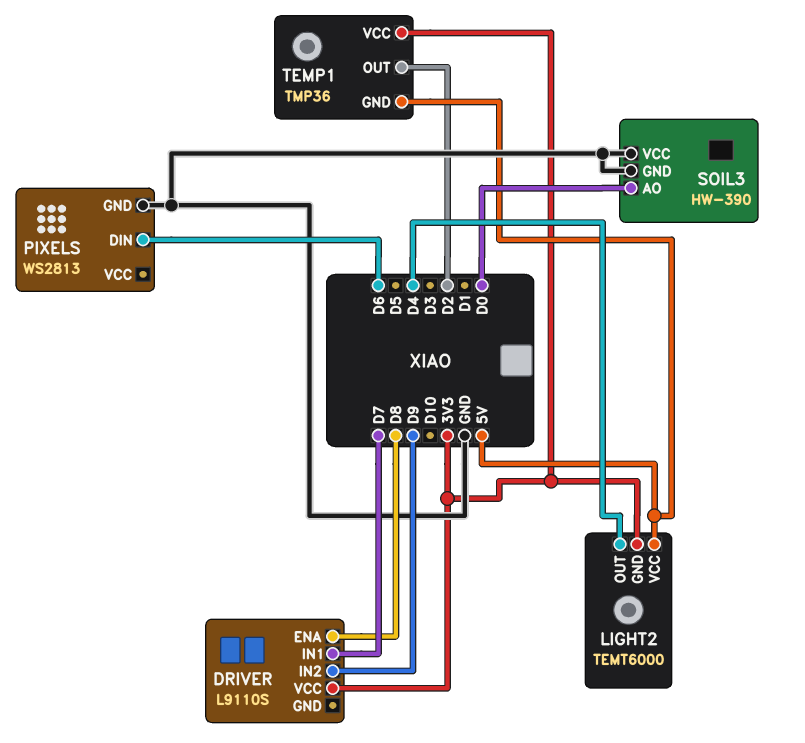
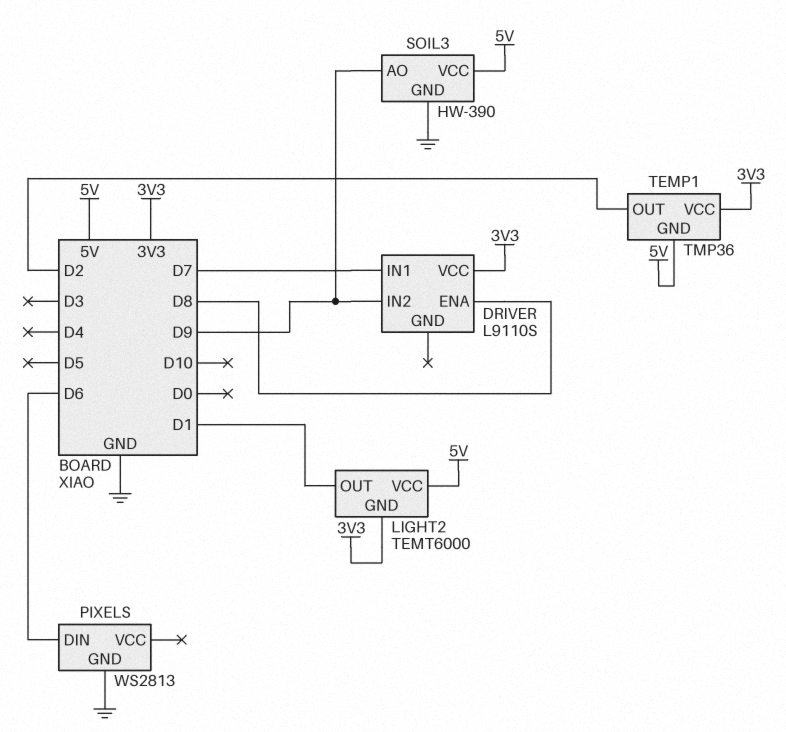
LIGHT2 pin OUT: D4 -> D1
SOIL3 pin AO: D0 -> D9
SOIL3 pin VCC: GND -> 5V

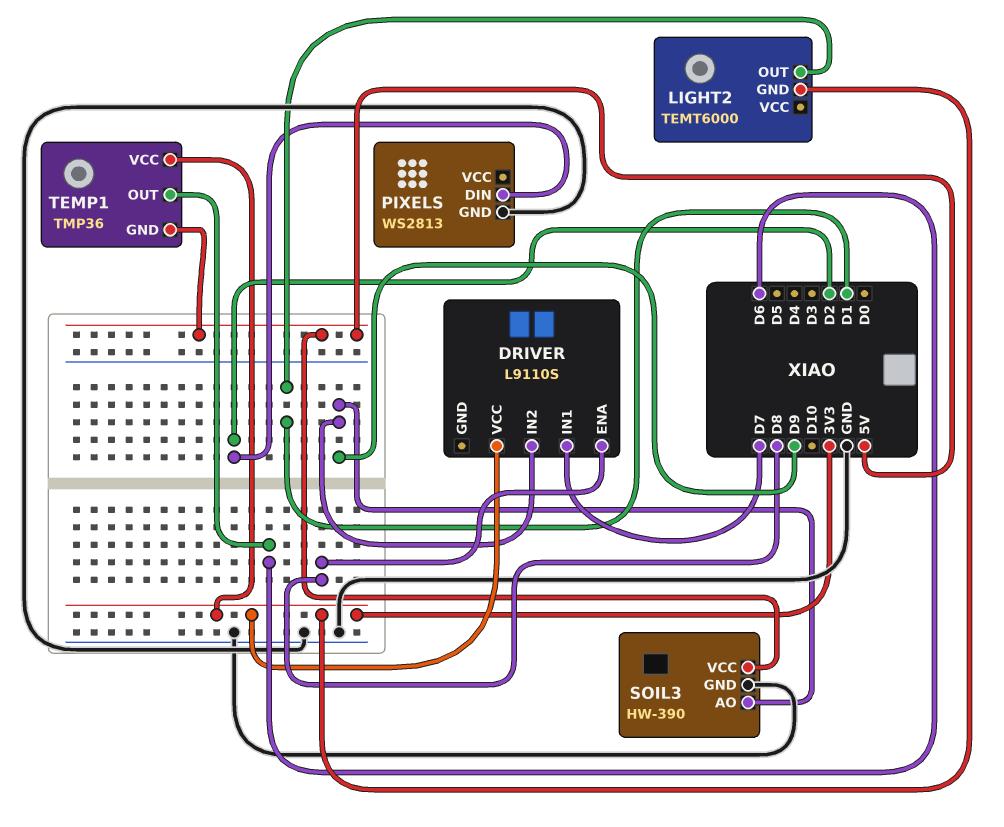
LIGHT2 pin VCC: 5V -> none
PIXELS pin DIN: D6 -> D2
TEMP1 pin OUT: D2 -> D6

